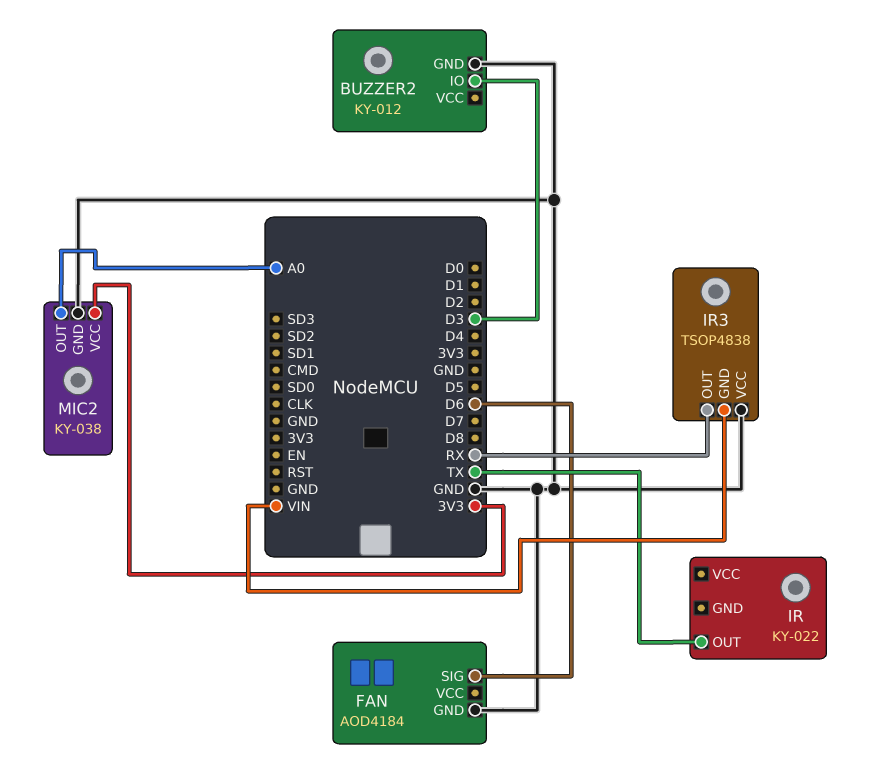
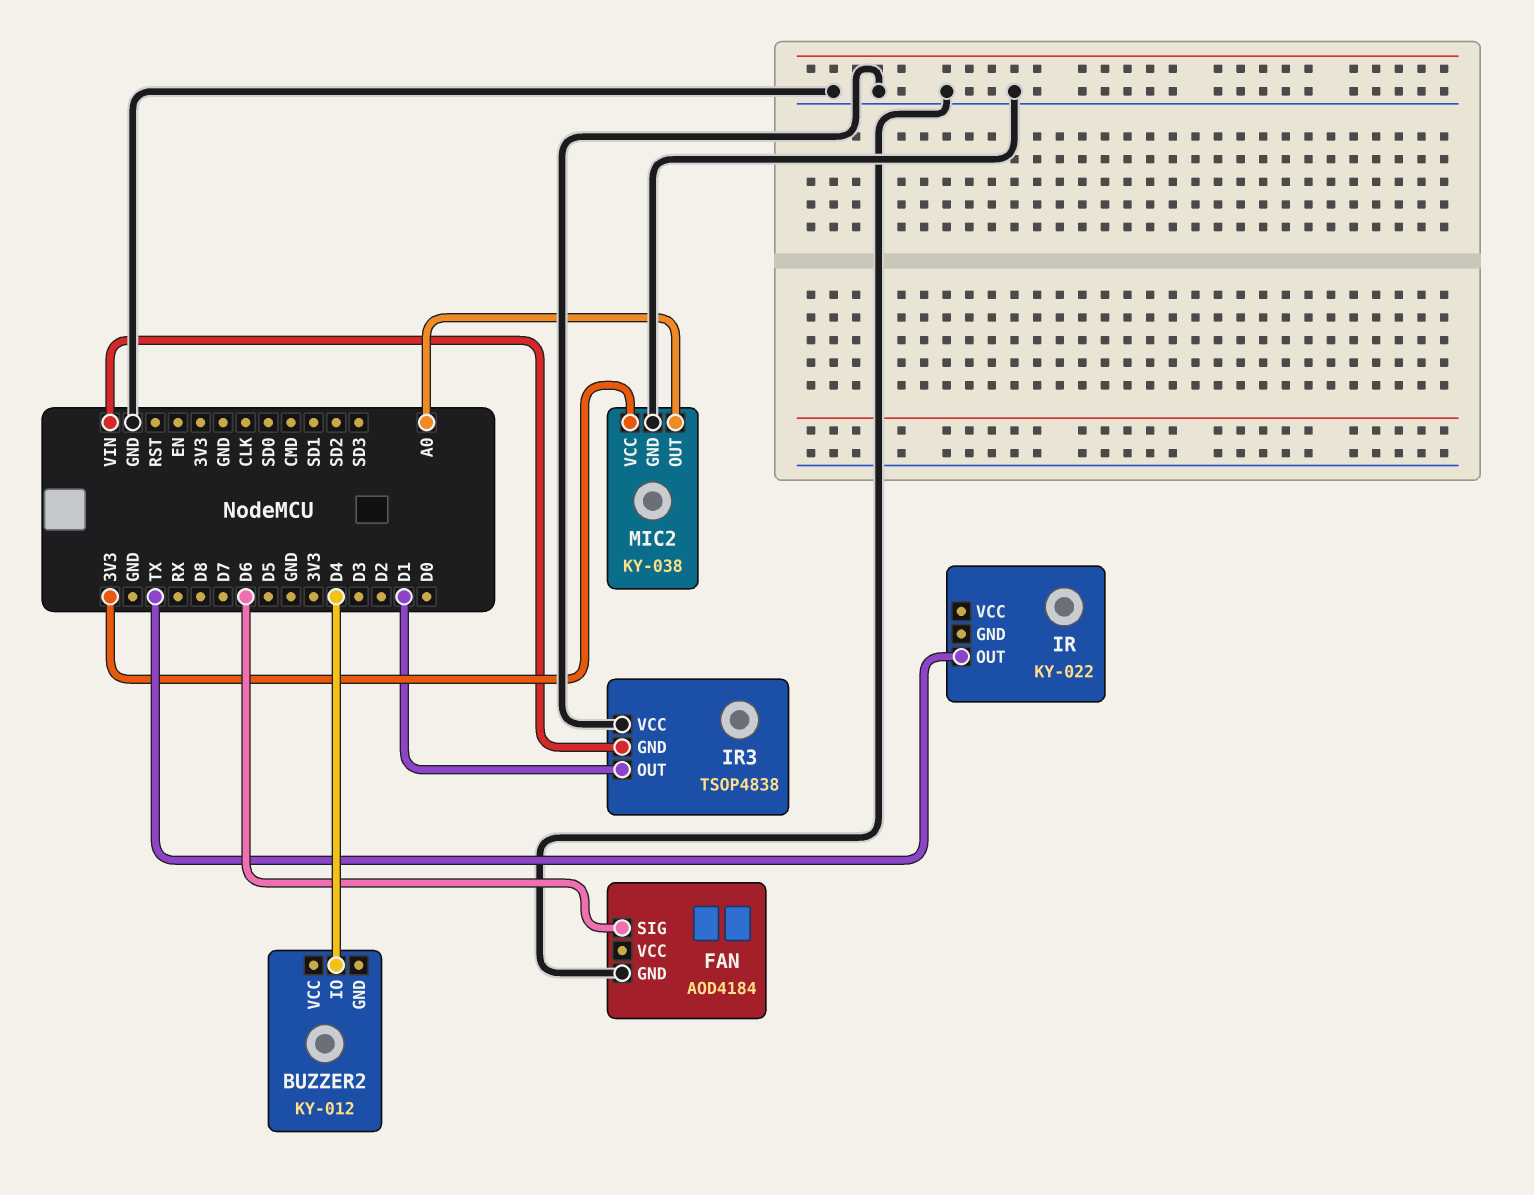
BUZZER2 pin GND: GND -> none
BUZZER2 pin IO: D3 -> D4
IR3 pin OUT: RX -> D1

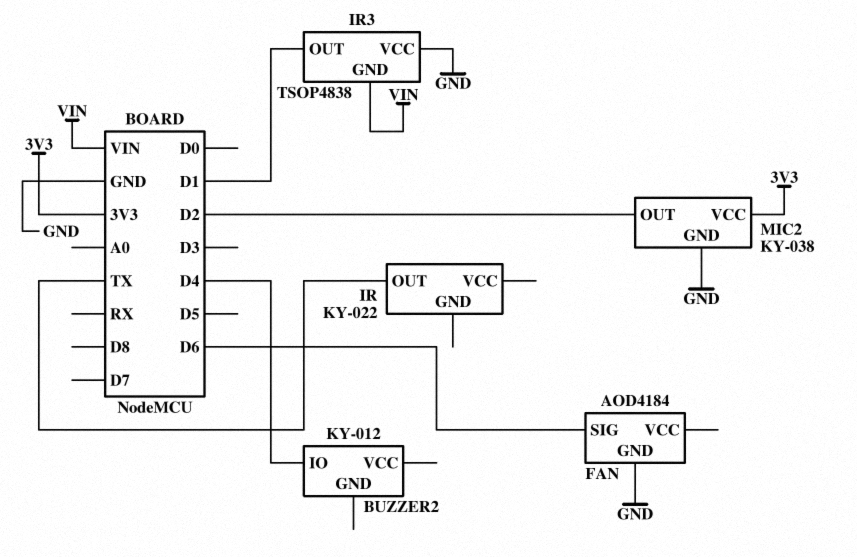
MIC2 pin OUT: A0 -> D2

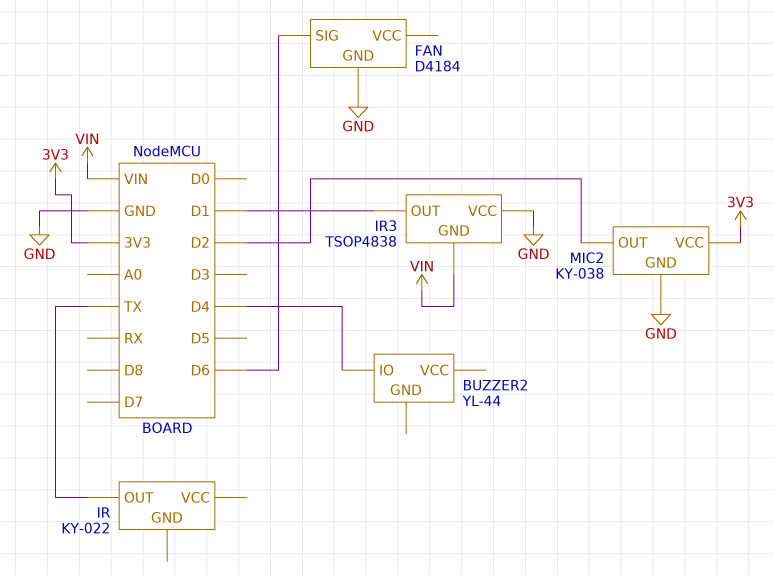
BUZZER2: KY-012 -> YL-44
FAN: AOD4184 -> D4184

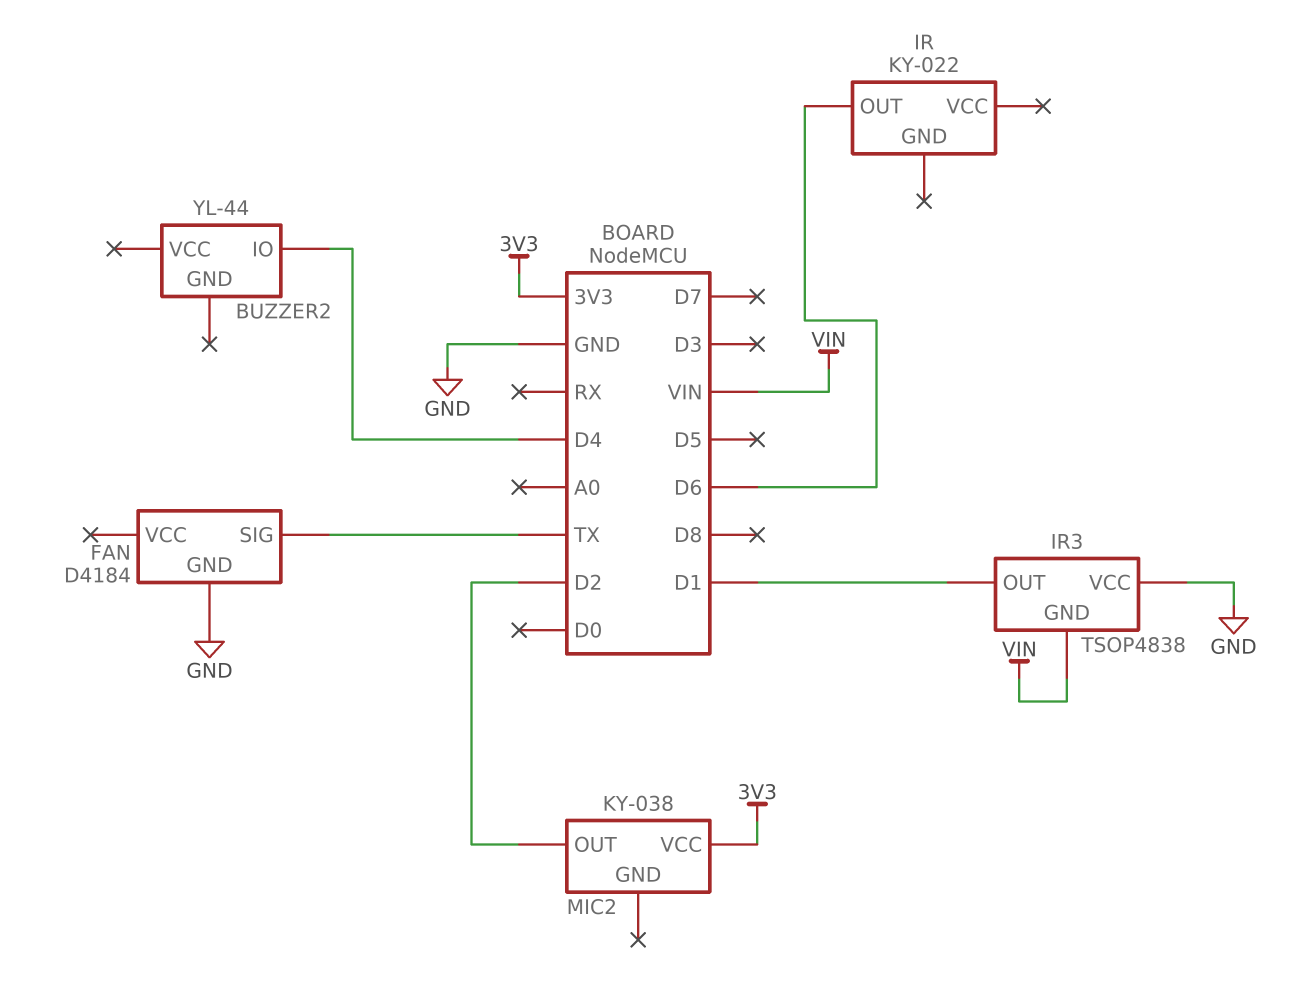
FAN pin SIG: D6 -> TX
IR pin OUT: TX -> D6
MIC2 pin GND: GND -> none

